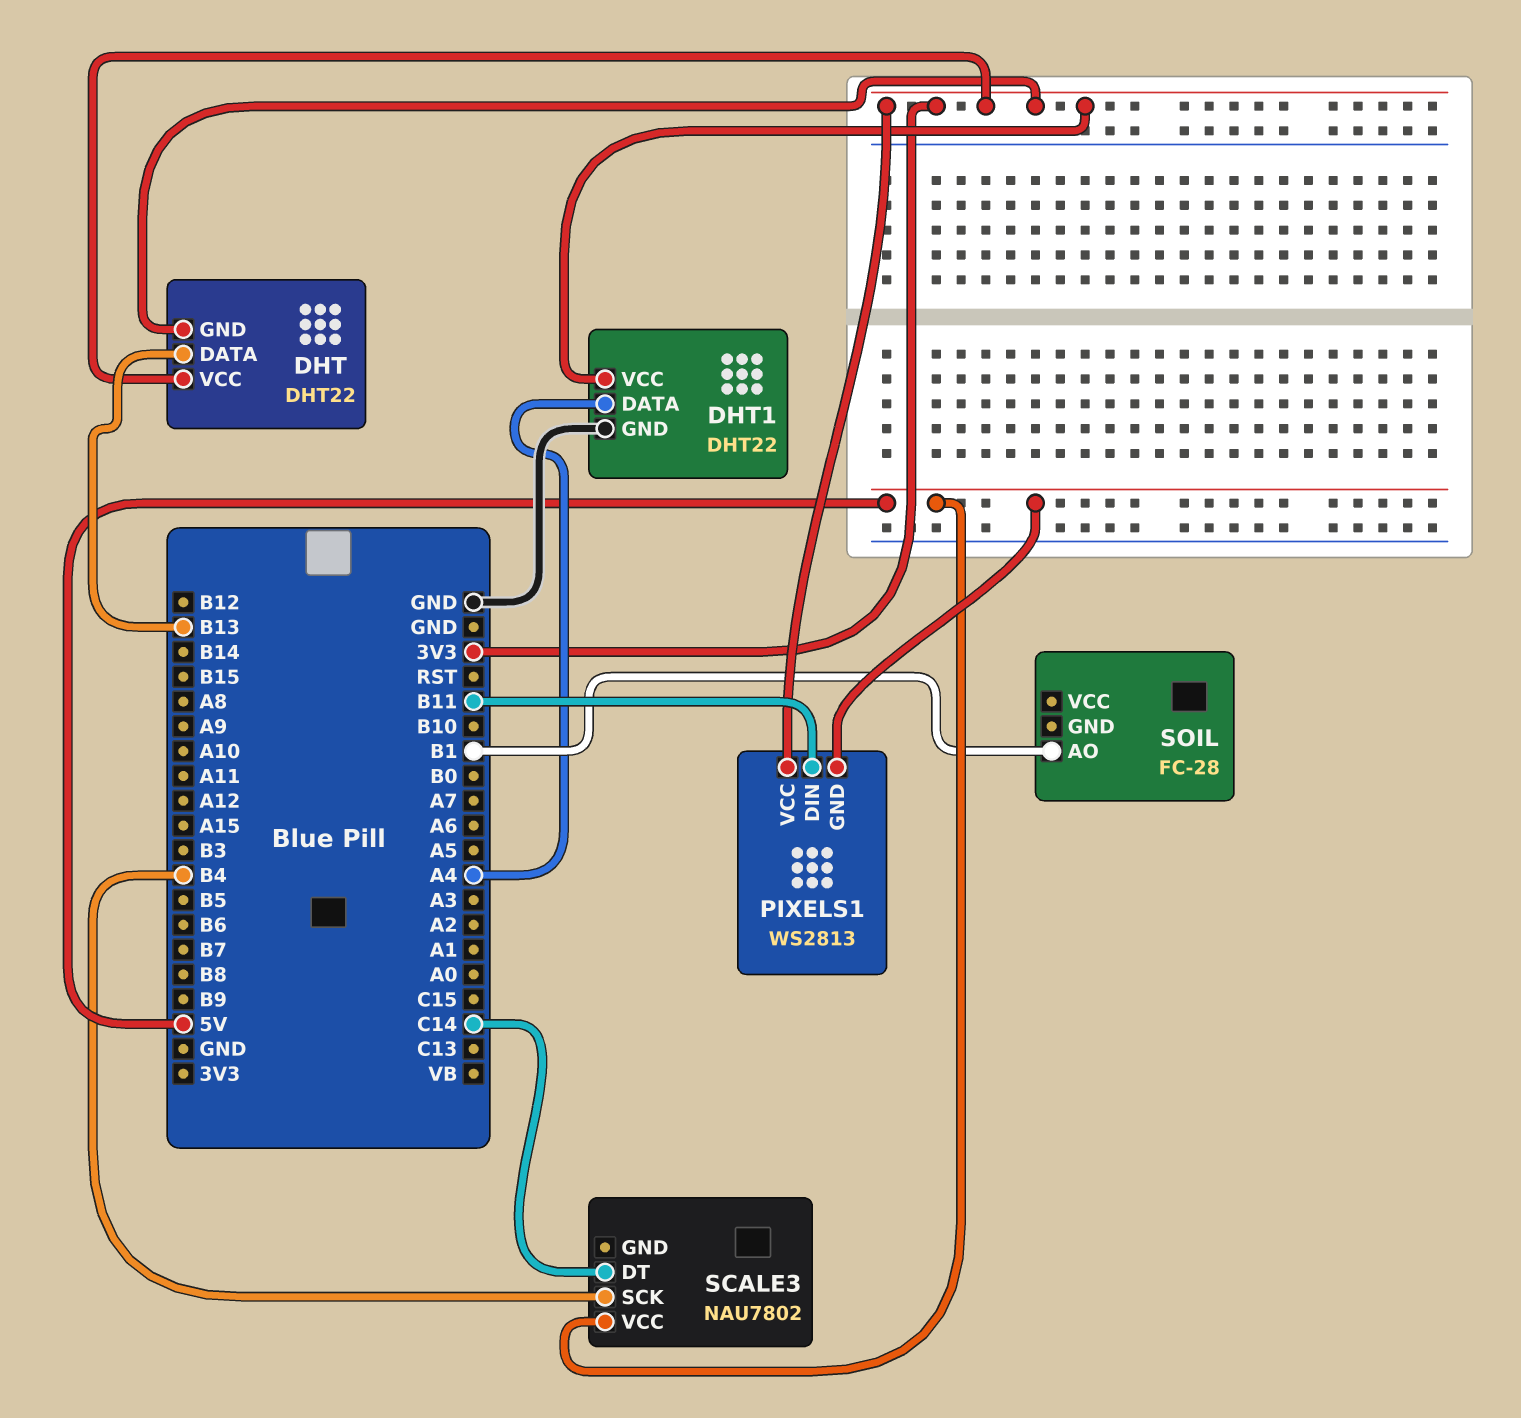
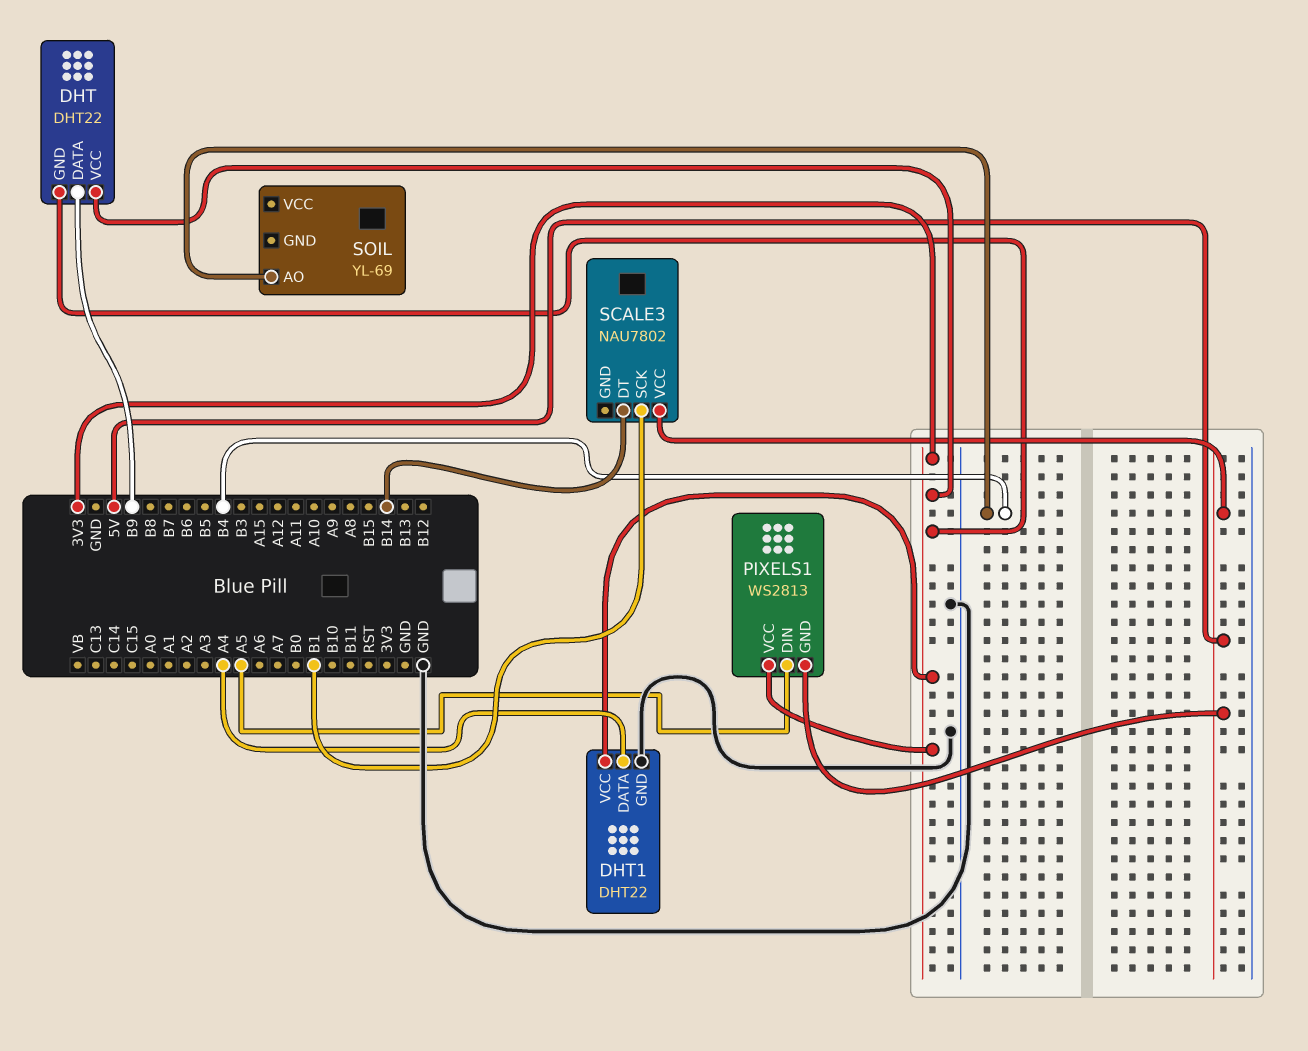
DHT pin DATA: B13 -> B9
PIXELS1 pin DIN: B11 -> A5
SCALE3 pin DT: C14 -> B14
SCALE3 pin SCK: B4 -> B1
SOIL: FC-28 -> YL-69
SOIL pin AO: B1 -> B4

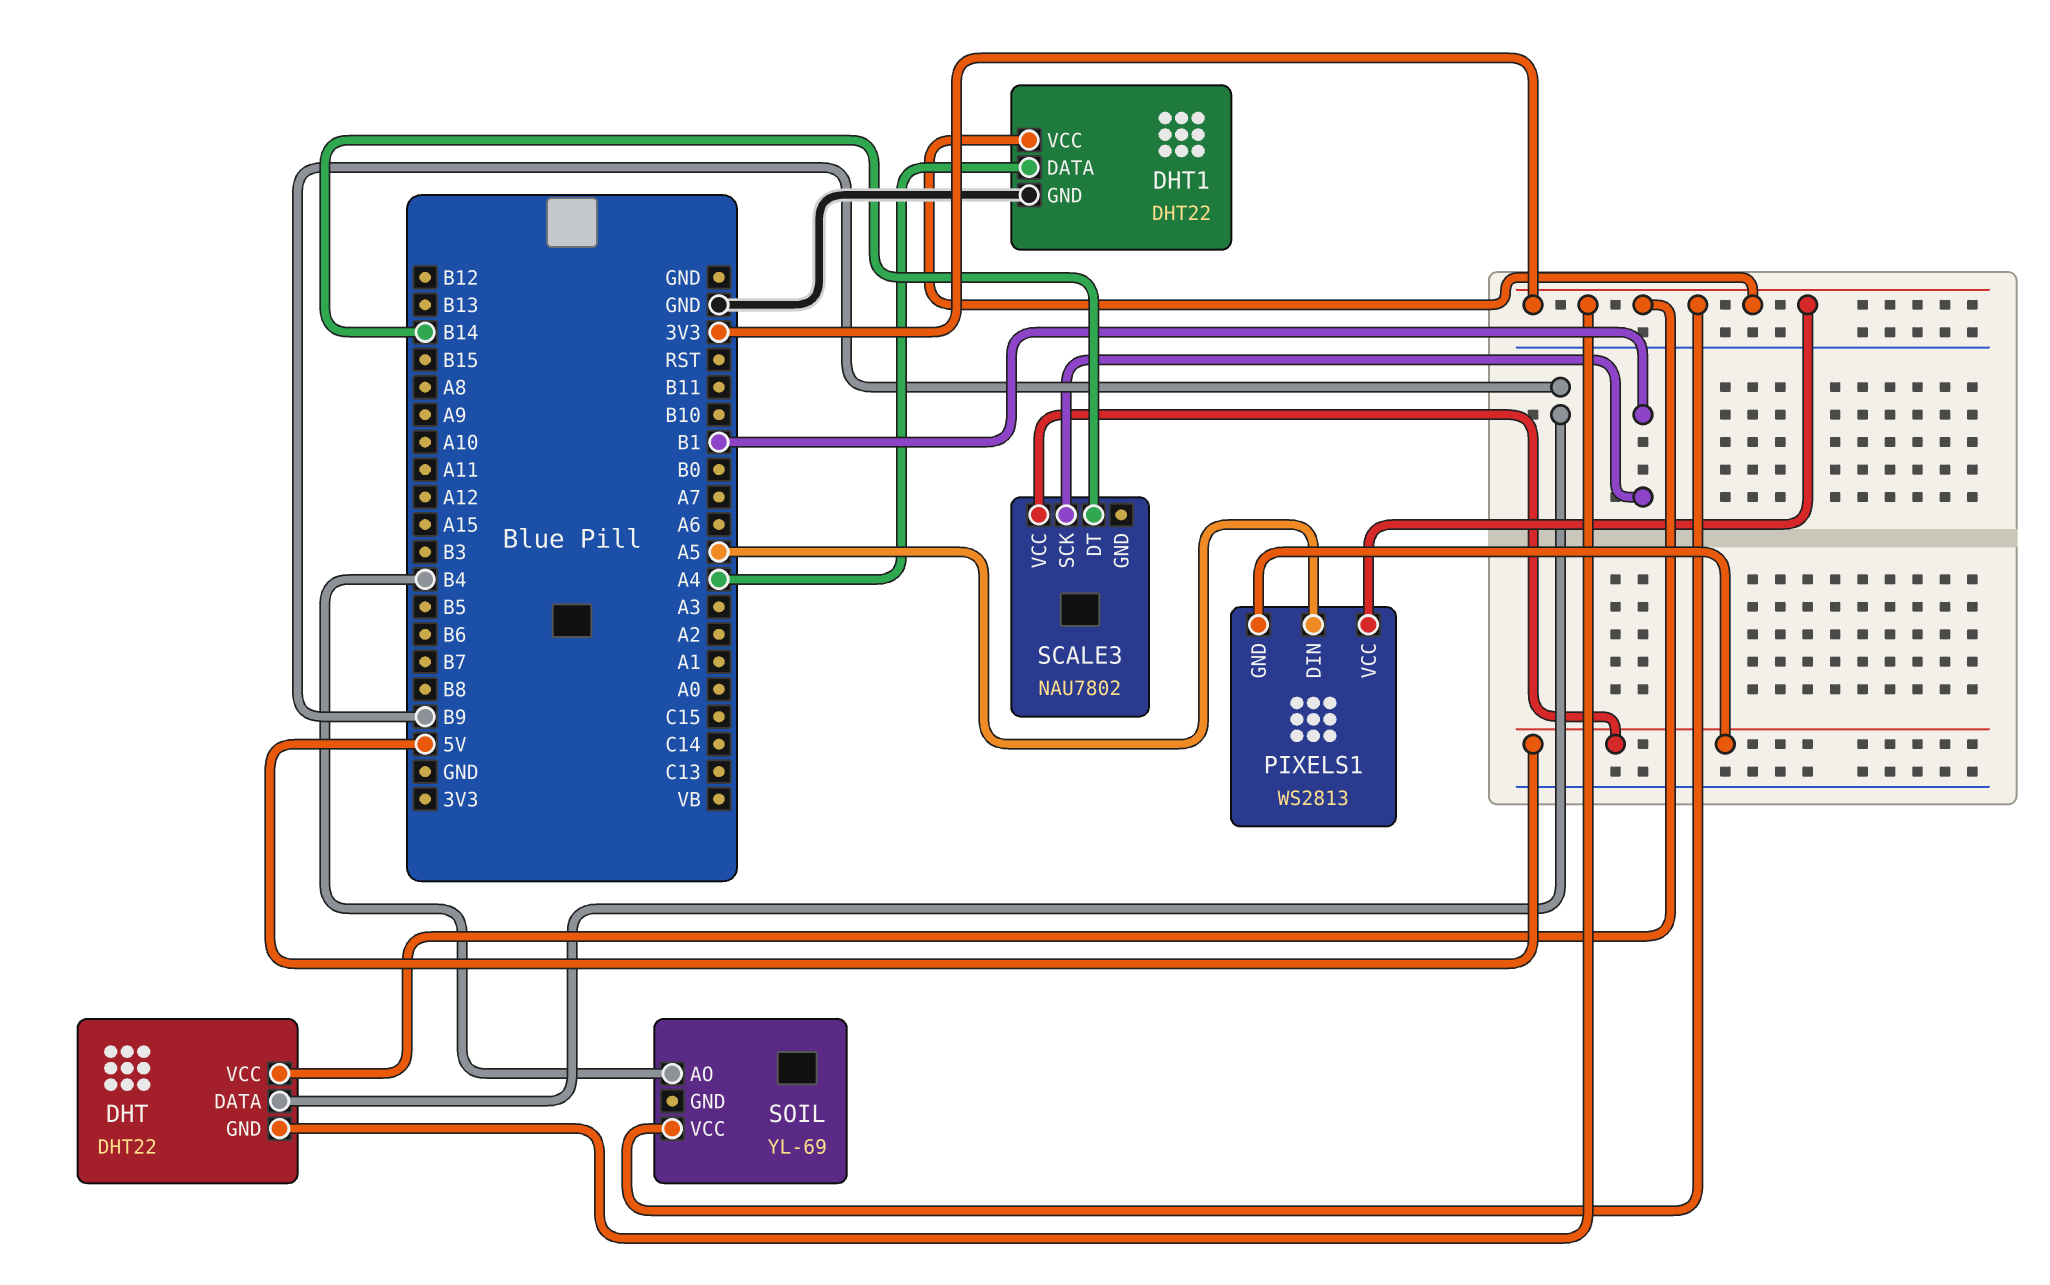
SOIL pin VCC: none -> 3V3

